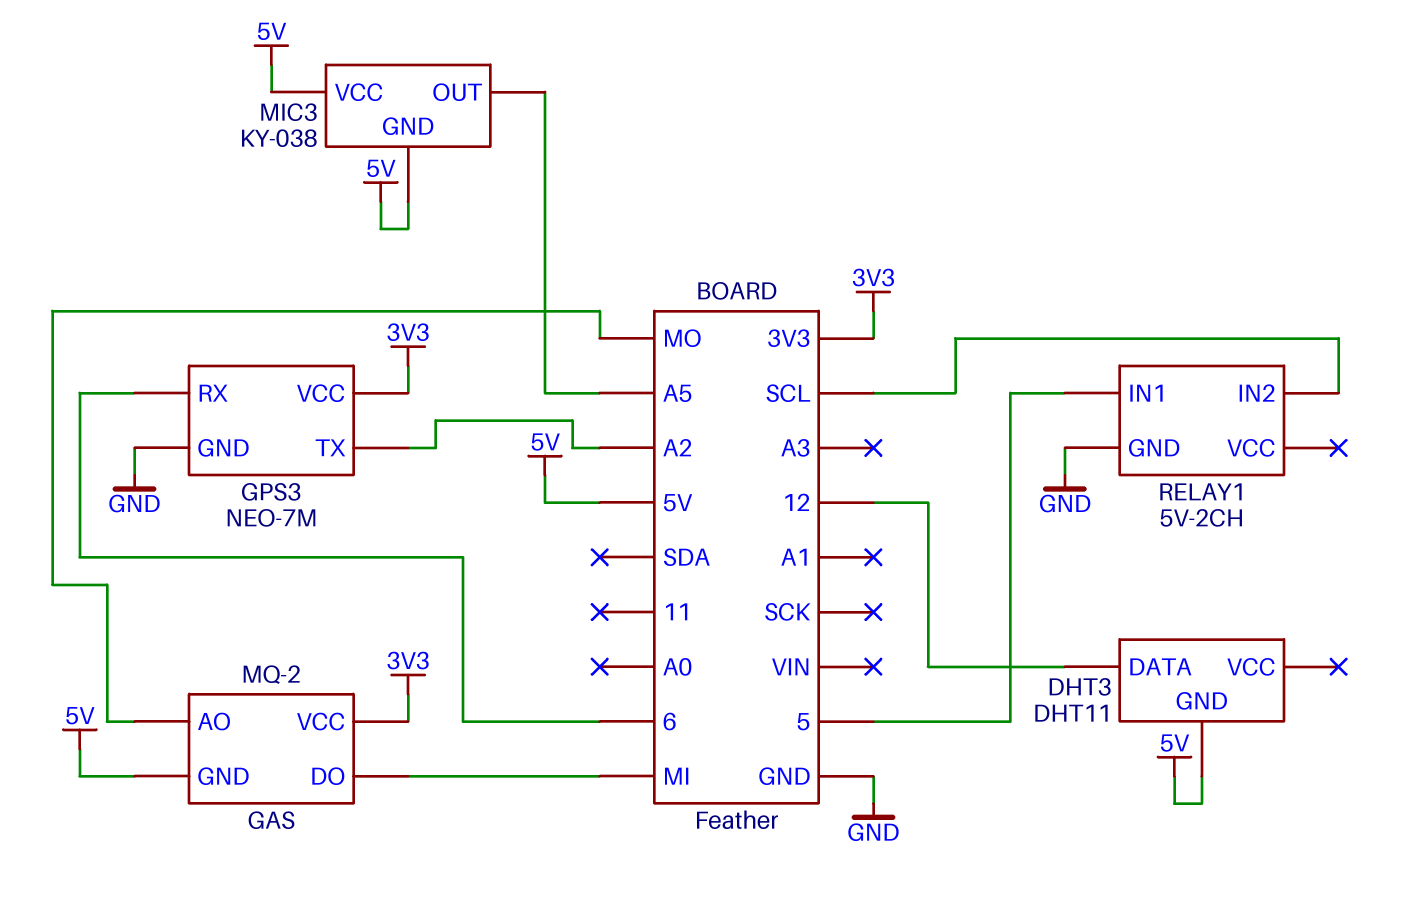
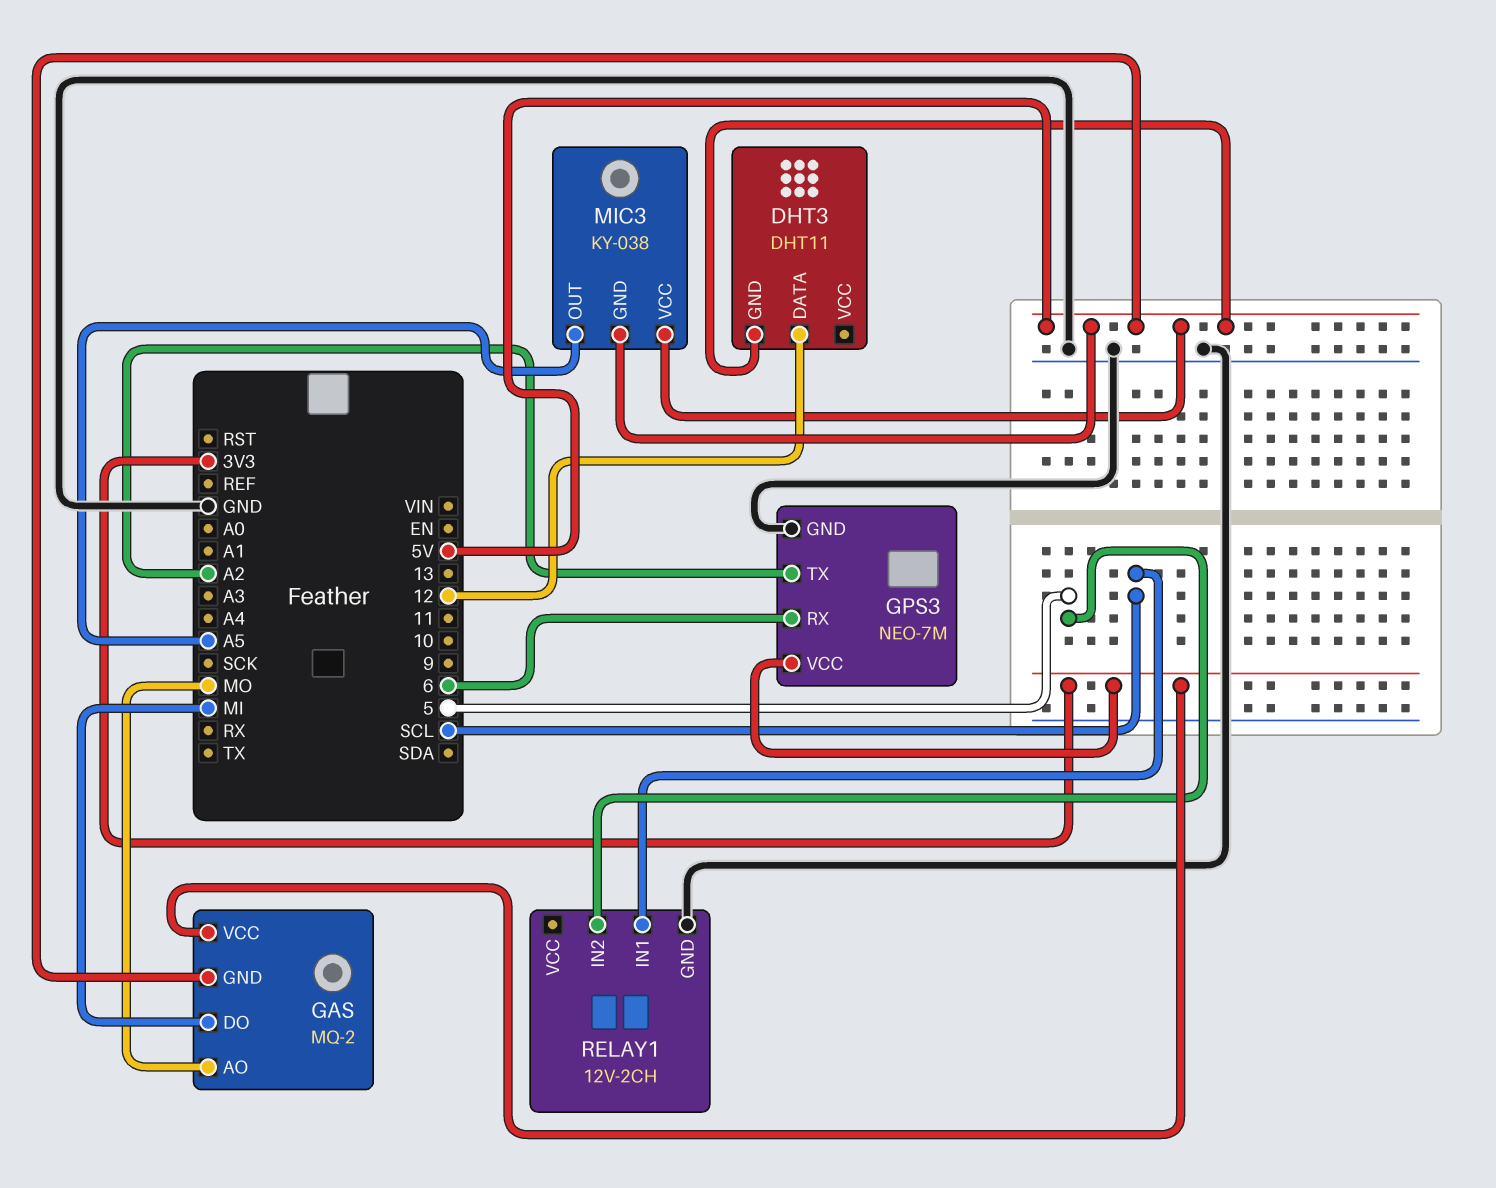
RELAY1: 5V-2CH -> 12V-2CH
RELAY1 pin IN1: 5 -> SCL
RELAY1 pin IN2: SCL -> 5

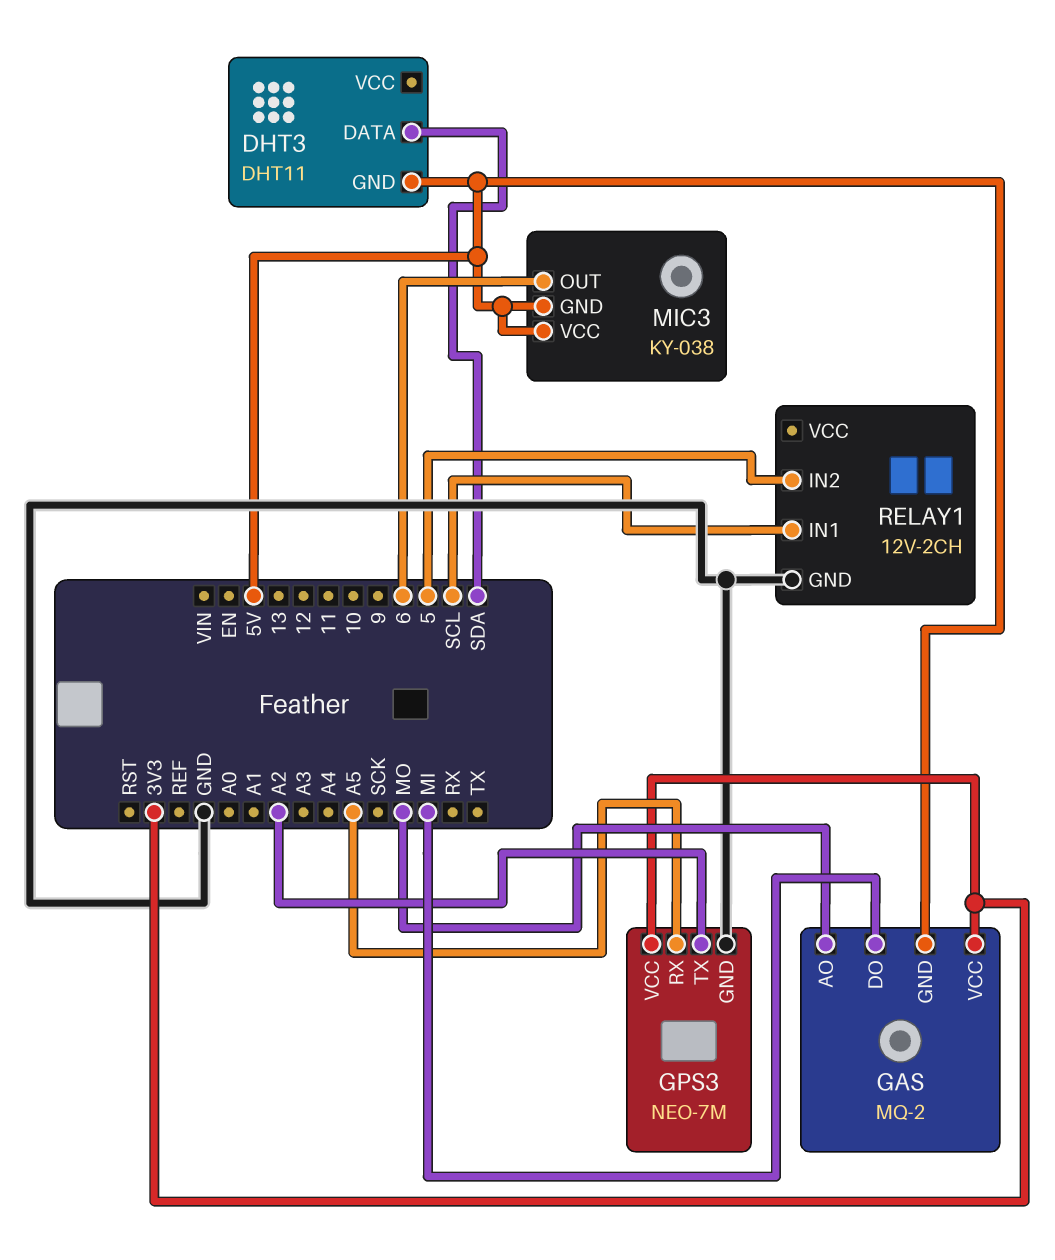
DHT3 pin DATA: 12 -> SDA
GPS3 pin RX: 6 -> A5
MIC3 pin OUT: A5 -> 6

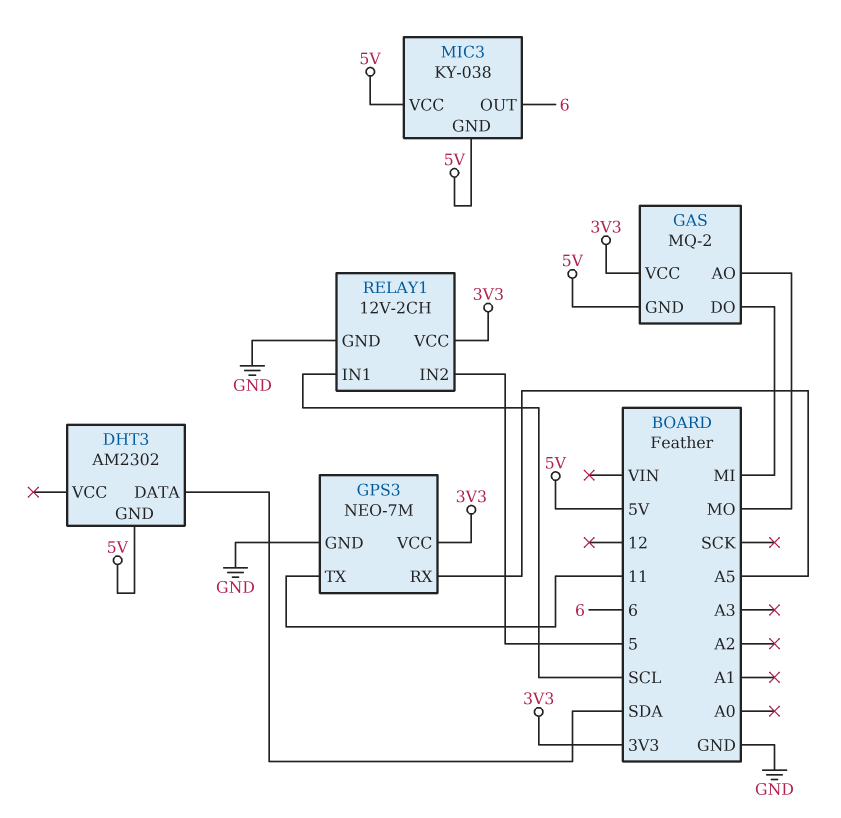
DHT3: DHT11 -> AM2302
GPS3 pin TX: A2 -> 11
RELAY1 pin VCC: none -> 3V3

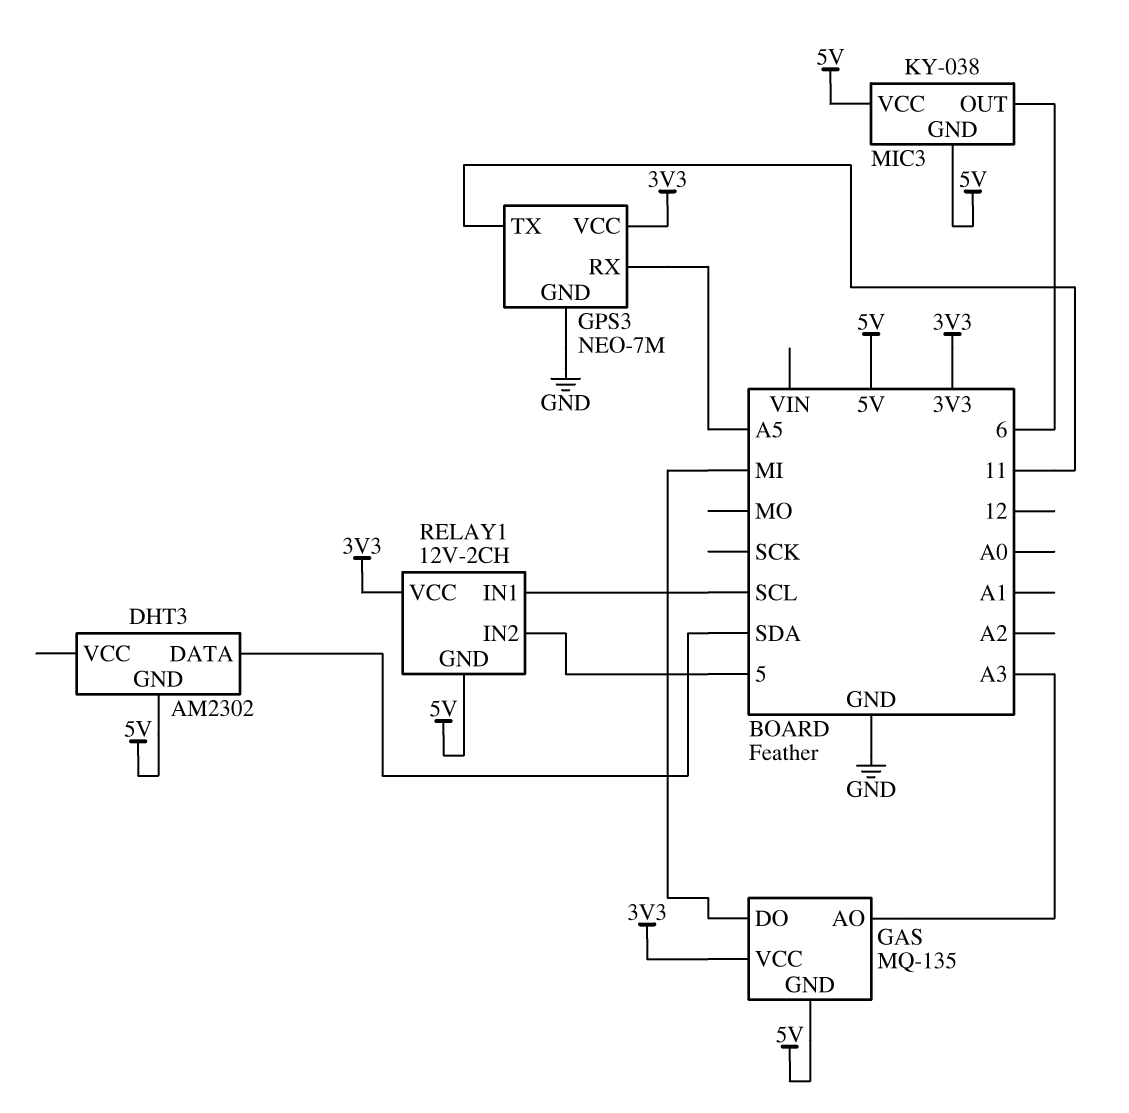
GAS: MQ-2 -> MQ-135
GAS pin AO: MO -> A3
RELAY1 pin GND: GND -> 5V

